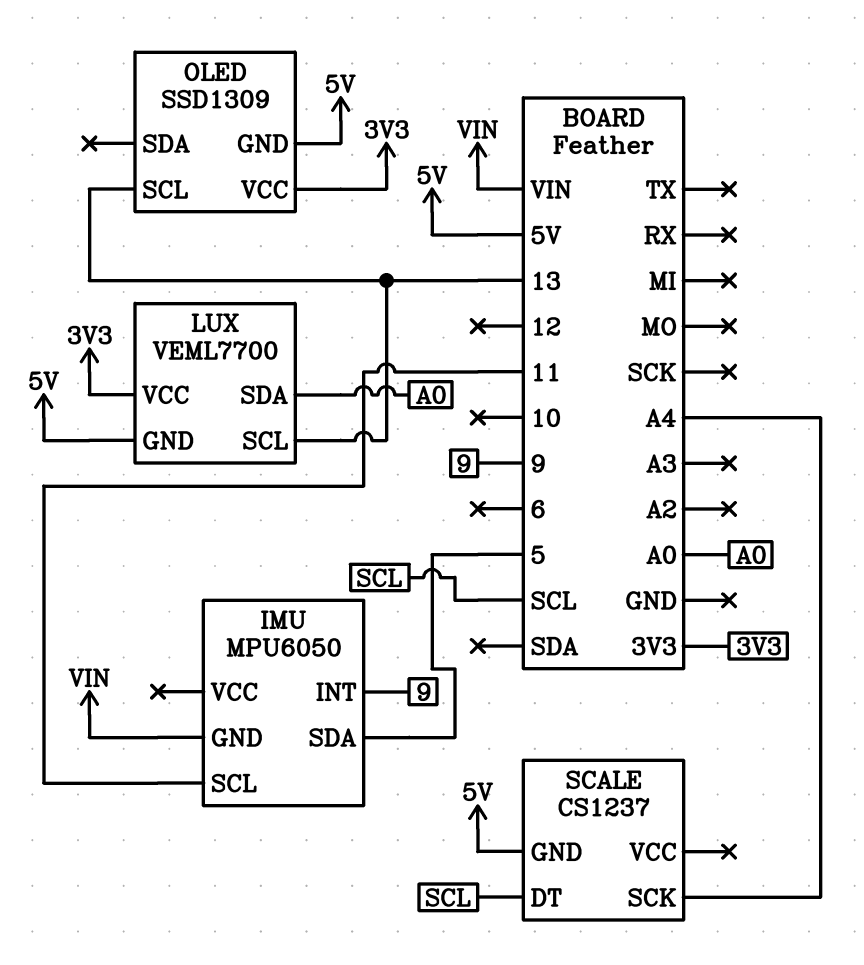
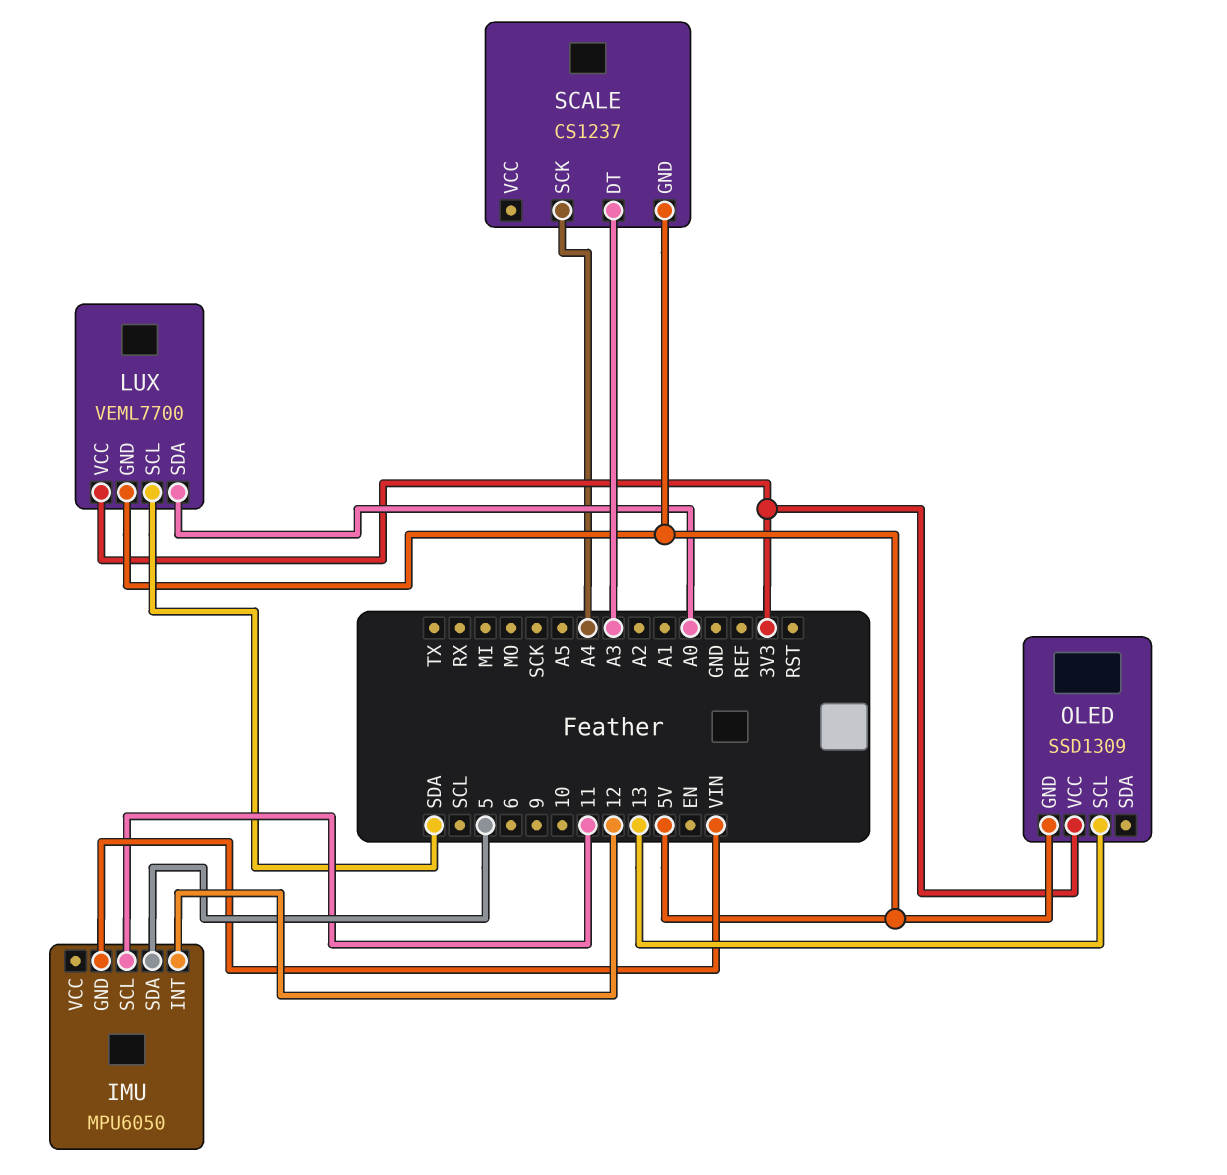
IMU pin INT: 9 -> 12
LUX pin SCL: 13 -> SDA
SCALE pin DT: SCL -> A3

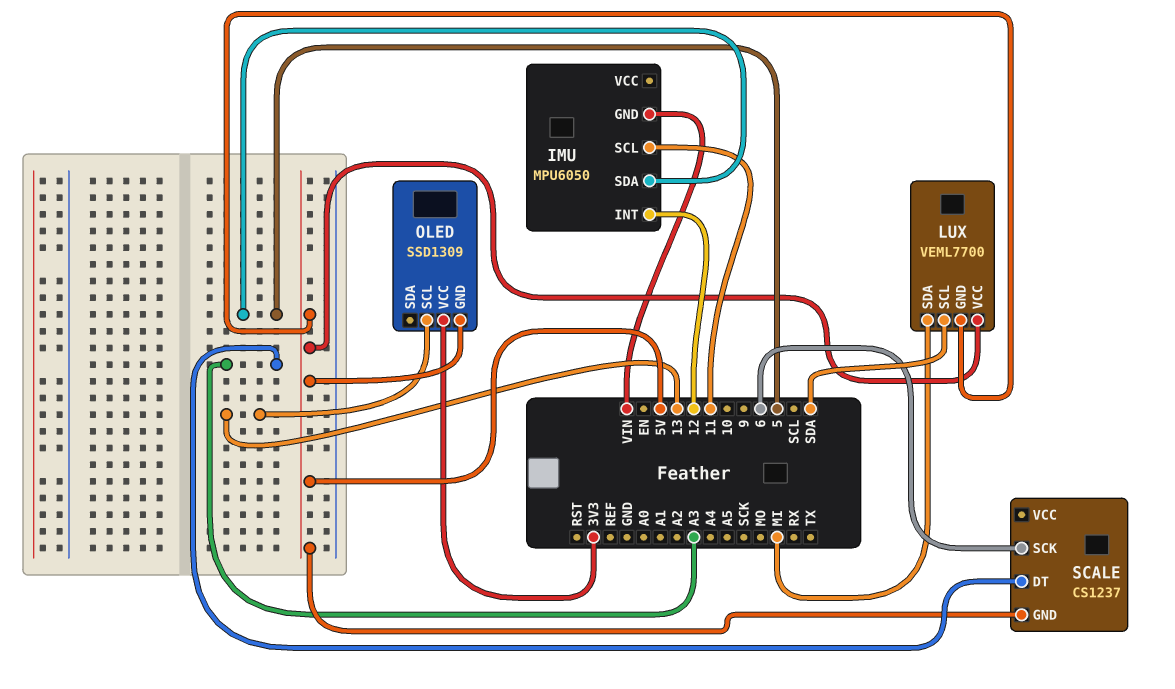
LUX pin SDA: A0 -> MI
LUX pin VCC: 3V3 -> 5V
SCALE pin SCK: A4 -> 6

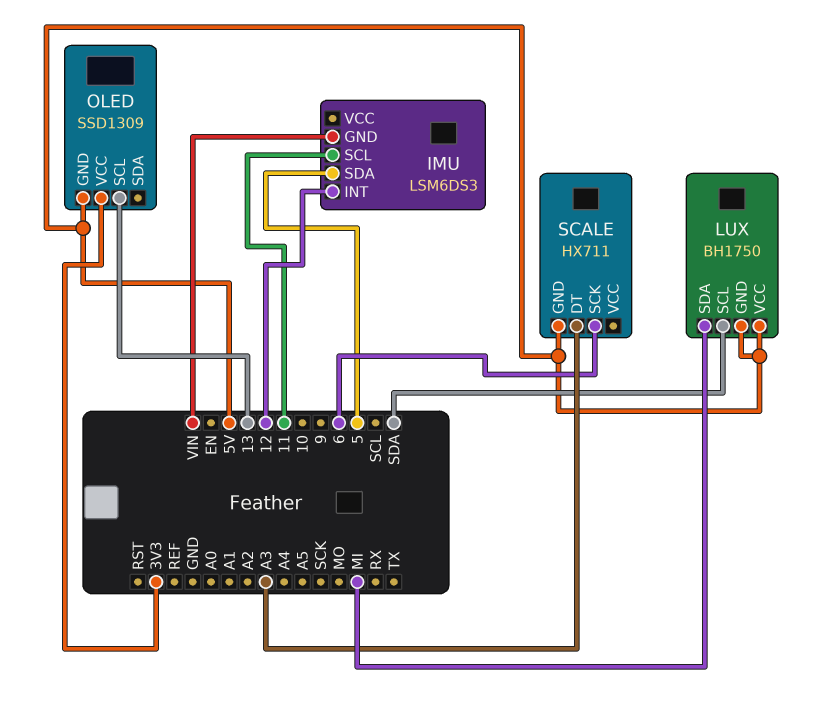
IMU: MPU6050 -> LSM6DS3
LUX: VEML7700 -> BH1750
SCALE: CS1237 -> HX711

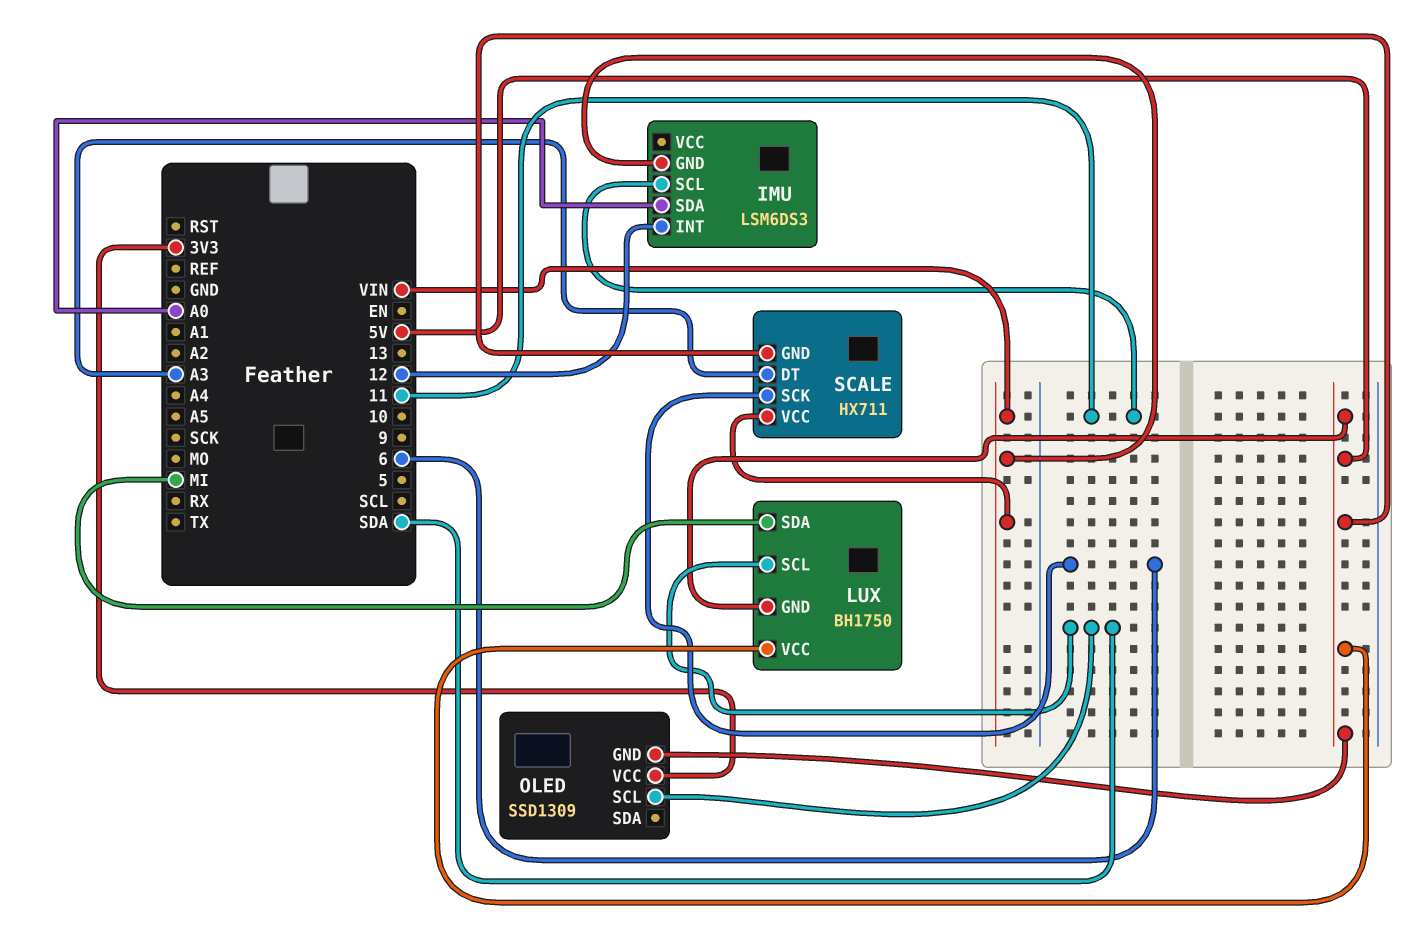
IMU pin SDA: 5 -> A0
OLED pin SCL: 13 -> SDA
SCALE pin VCC: none -> VIN

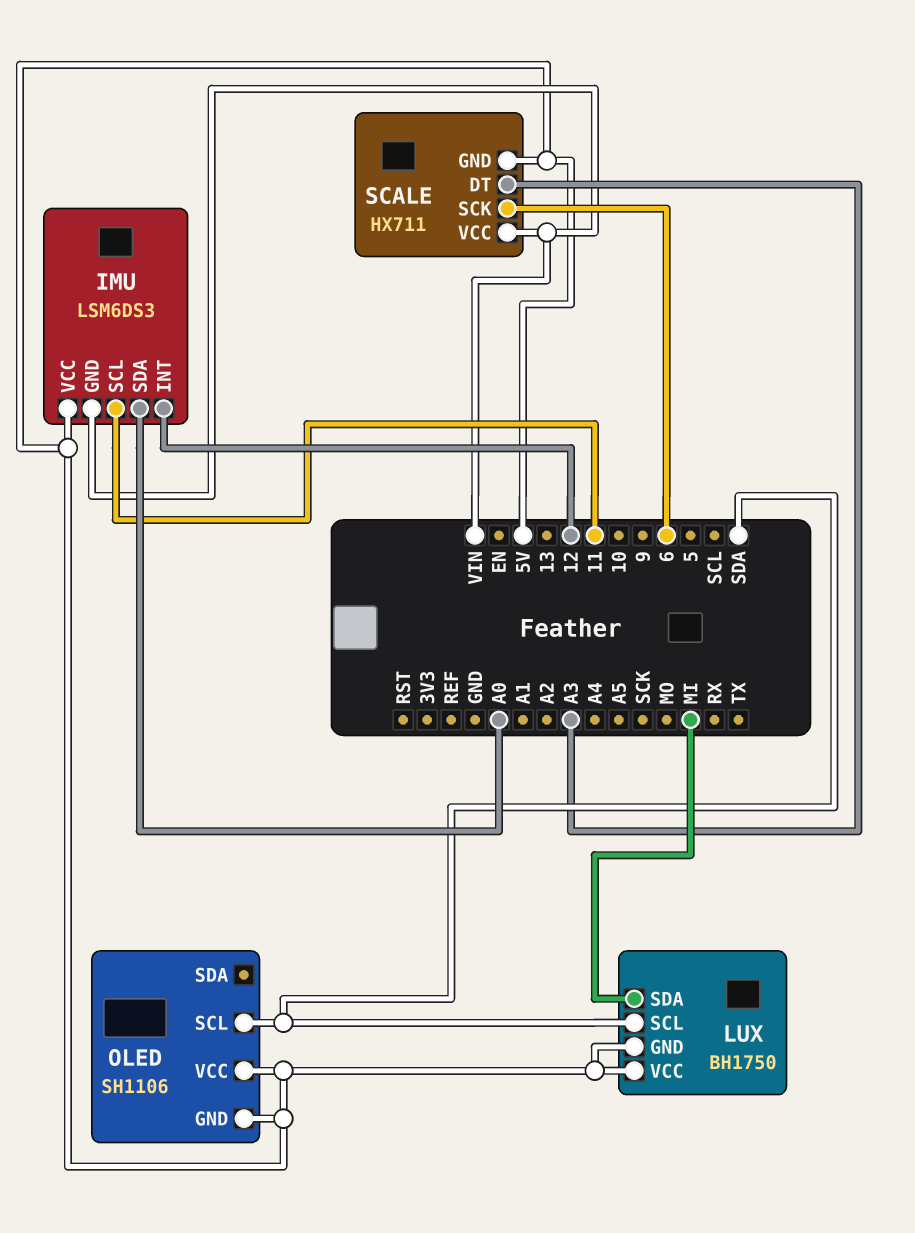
IMU pin VCC: none -> 5V
OLED: SSD1309 -> SH1106
OLED pin VCC: 3V3 -> 5V

